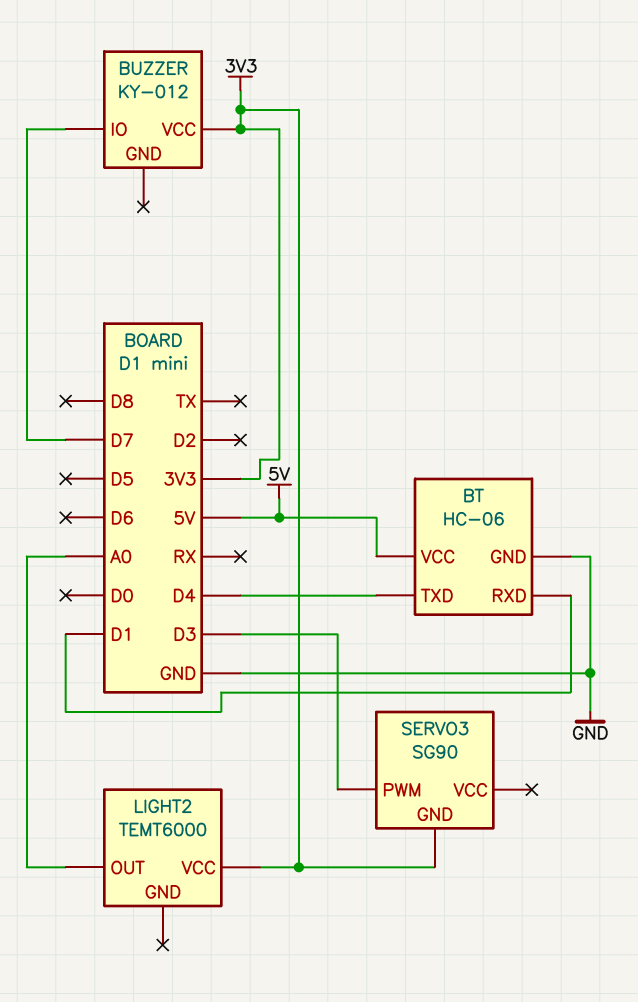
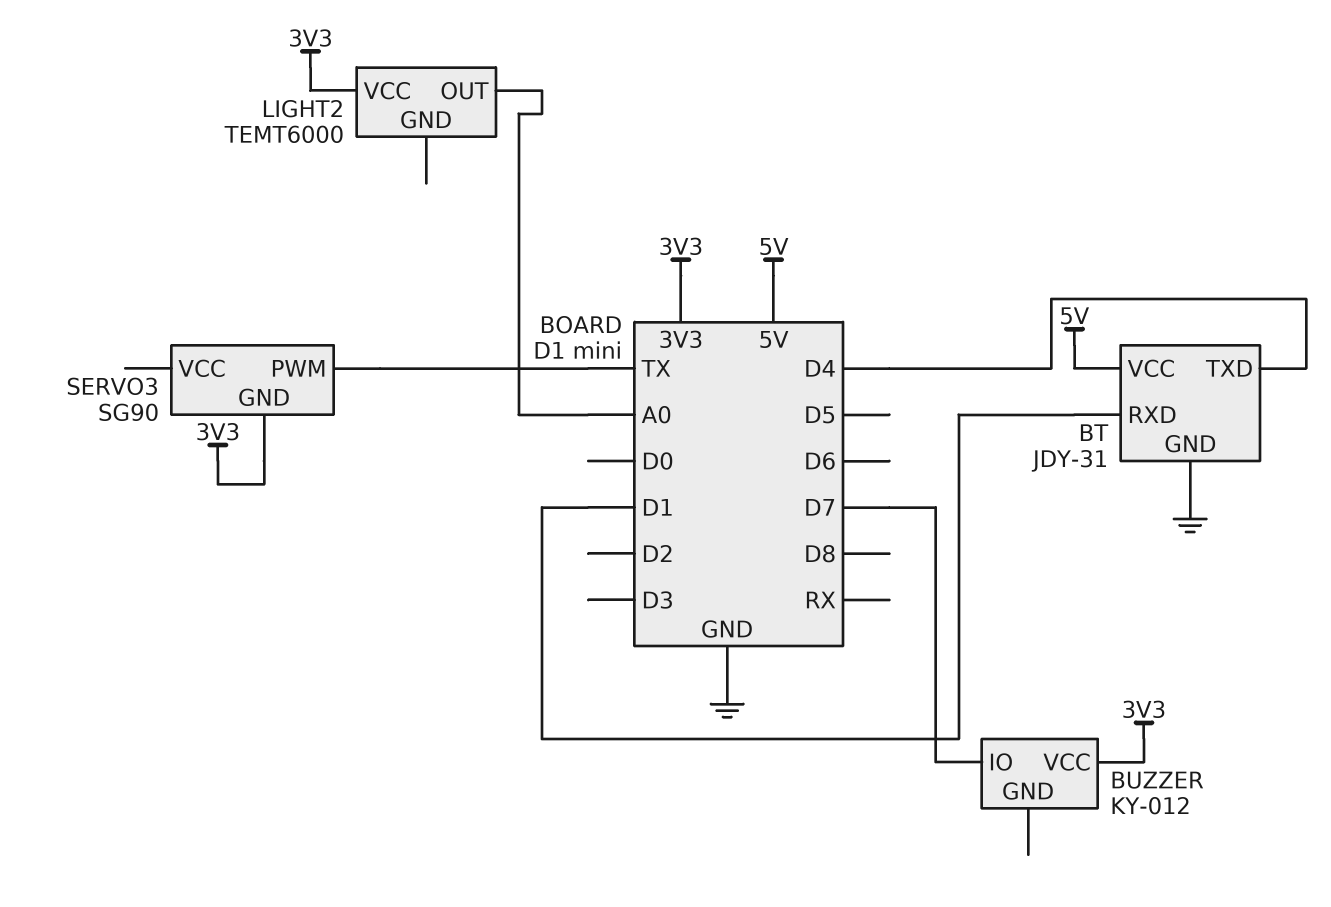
BT: HC-06 -> JDY-31
SERVO3 pin PWM: D3 -> TX

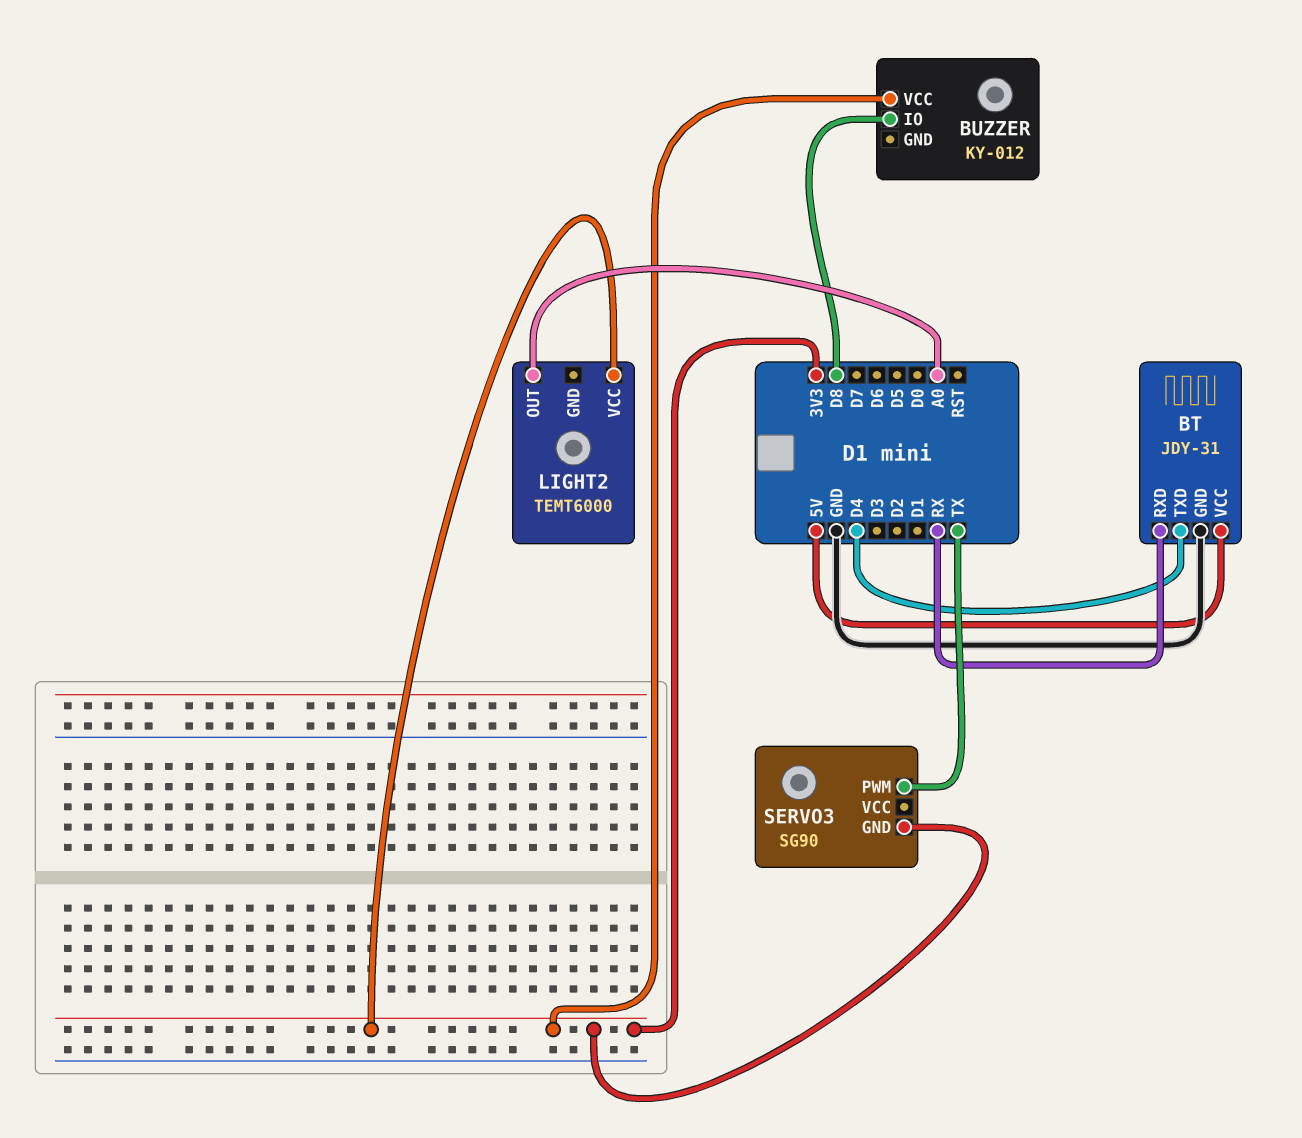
BT pin RXD: D1 -> RX
BUZZER pin IO: D7 -> D8

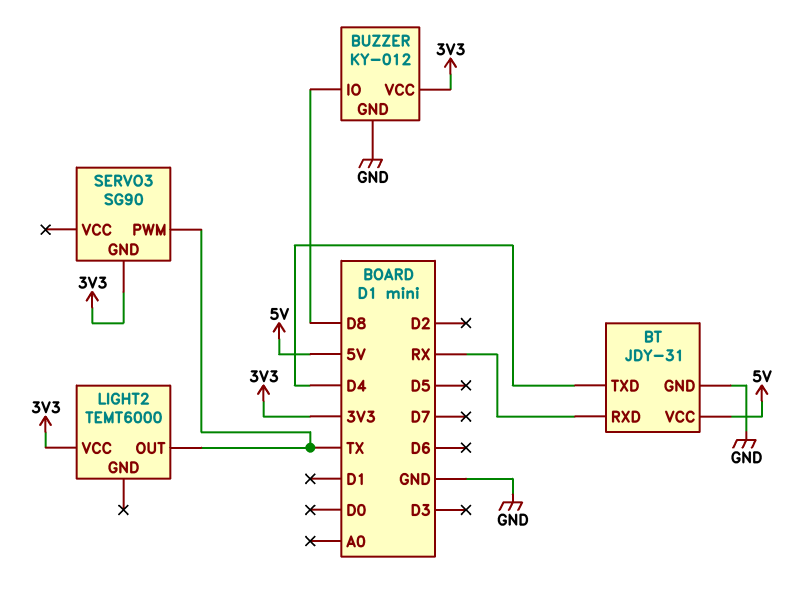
BUZZER pin GND: none -> GND
LIGHT2 pin OUT: A0 -> TX

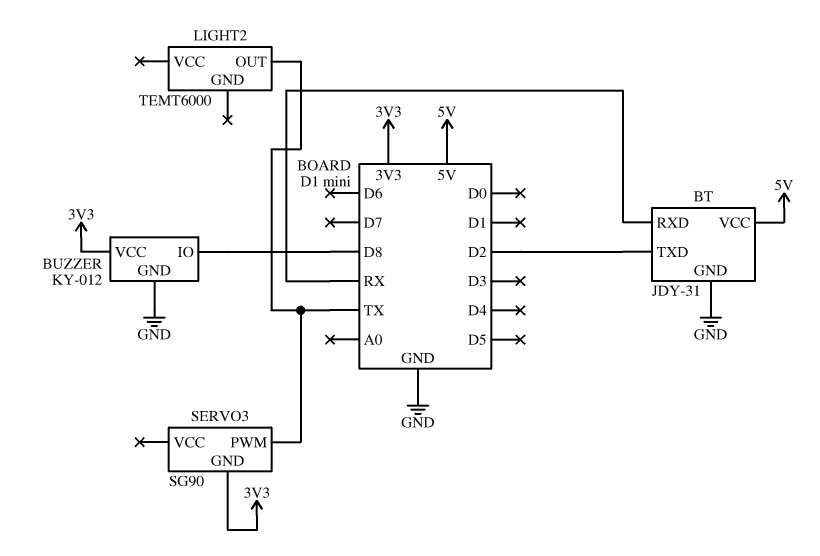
BT pin TXD: D4 -> D2
LIGHT2 pin VCC: 3V3 -> none

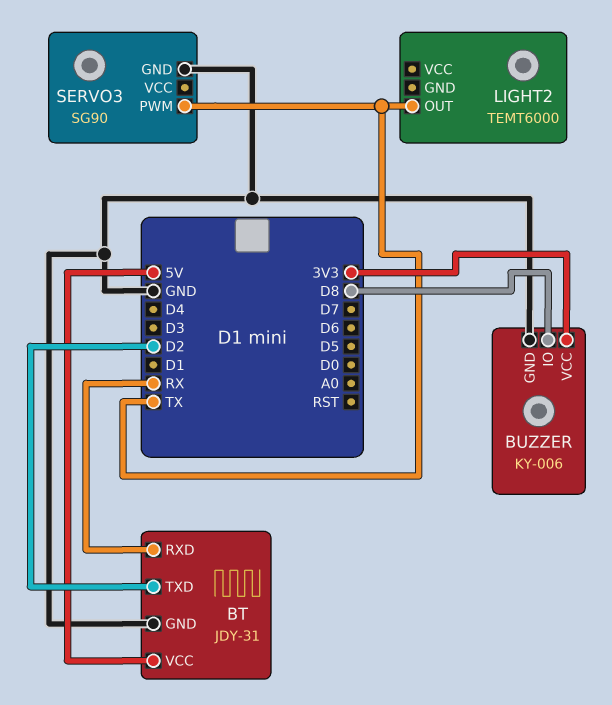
BUZZER: KY-012 -> KY-006
SERVO3 pin GND: 3V3 -> GND

